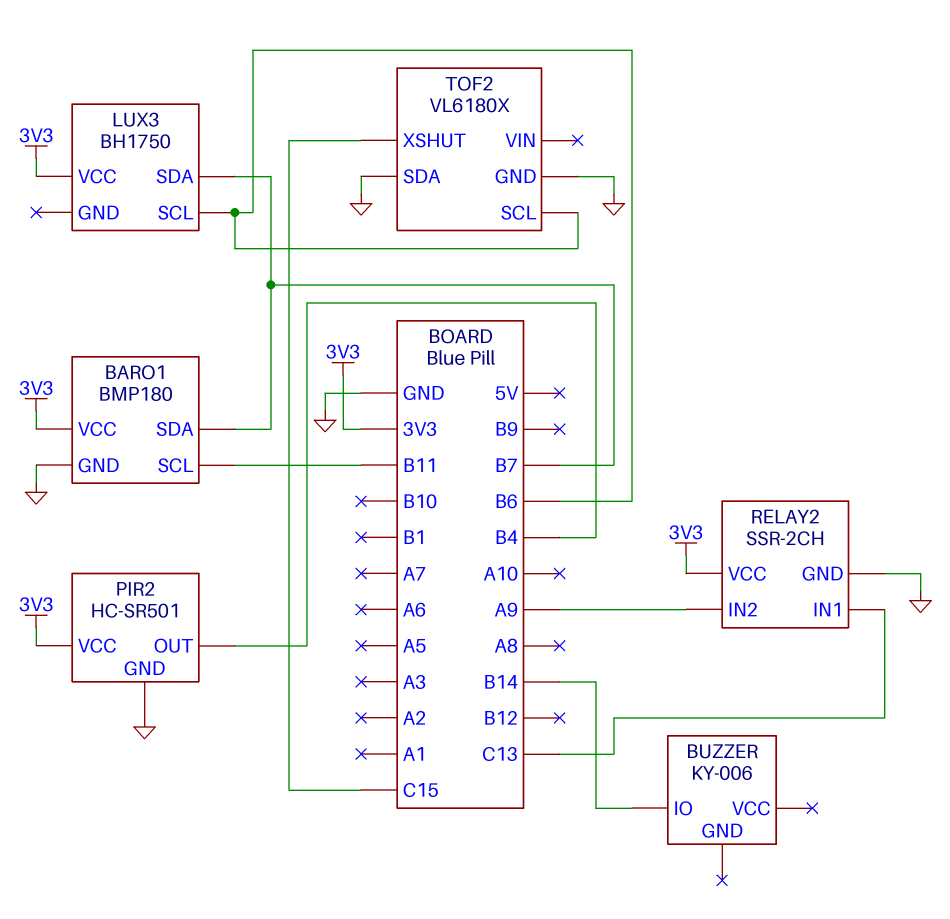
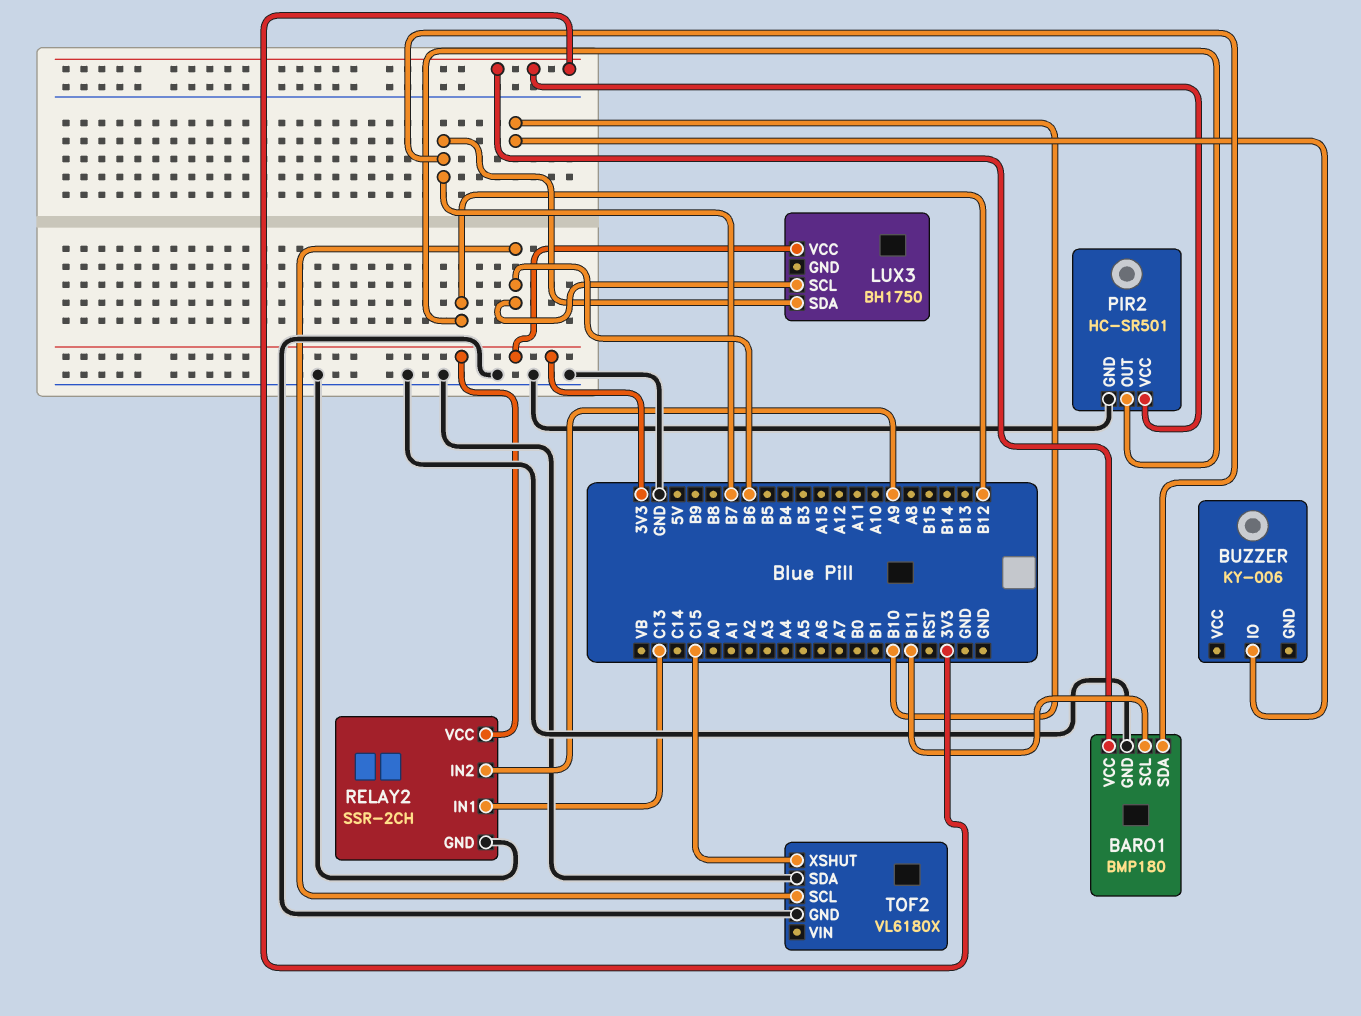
BUZZER pin IO: B14 -> B10
PIR2 pin OUT: B4 -> B12

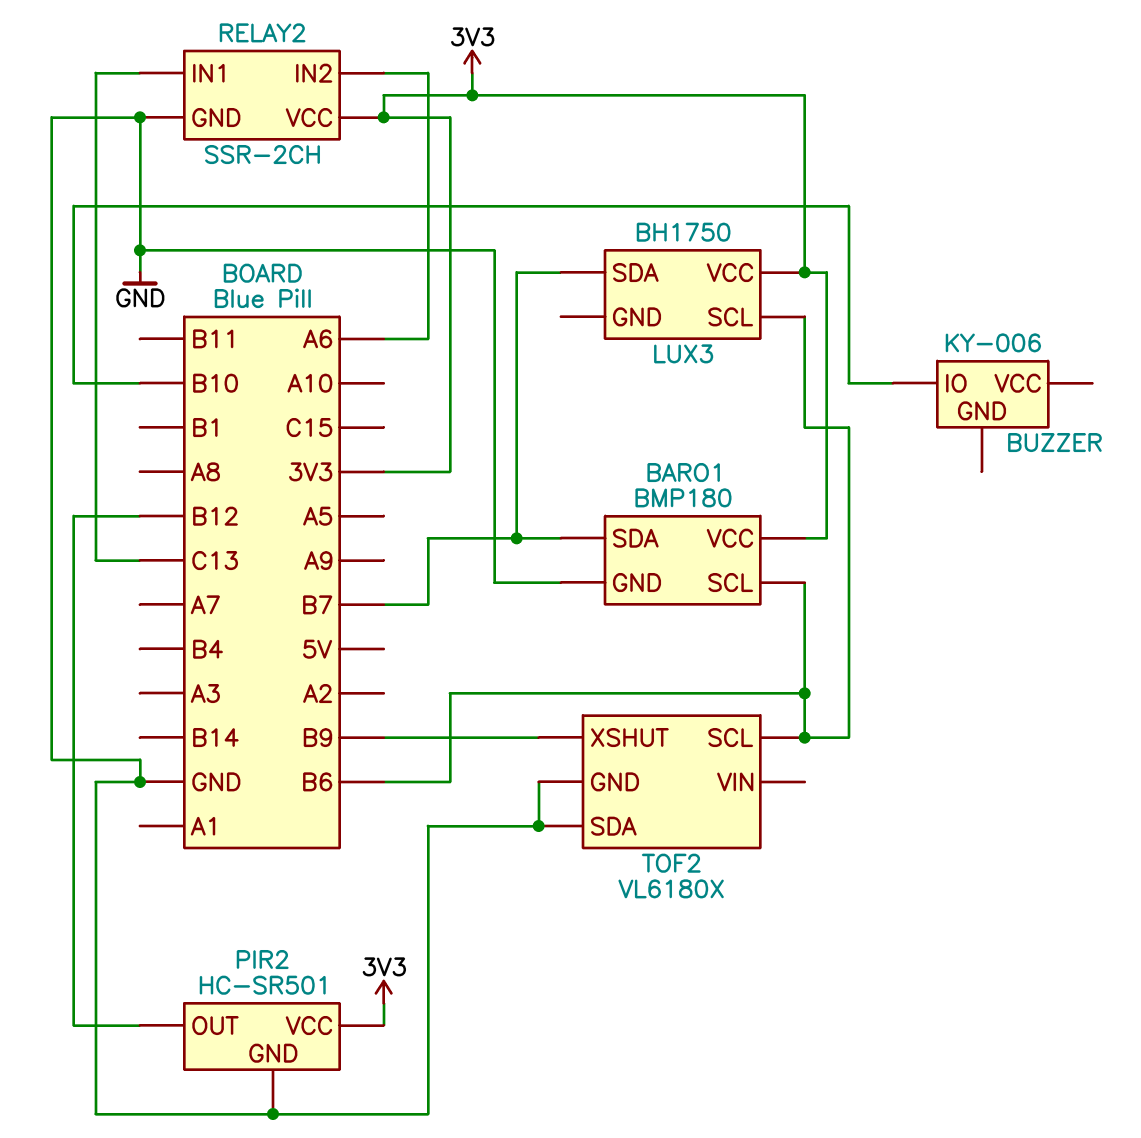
BARO1 pin SCL: B11 -> B6
RELAY2 pin IN2: A9 -> A6
TOF2 pin XSHUT: C15 -> B9

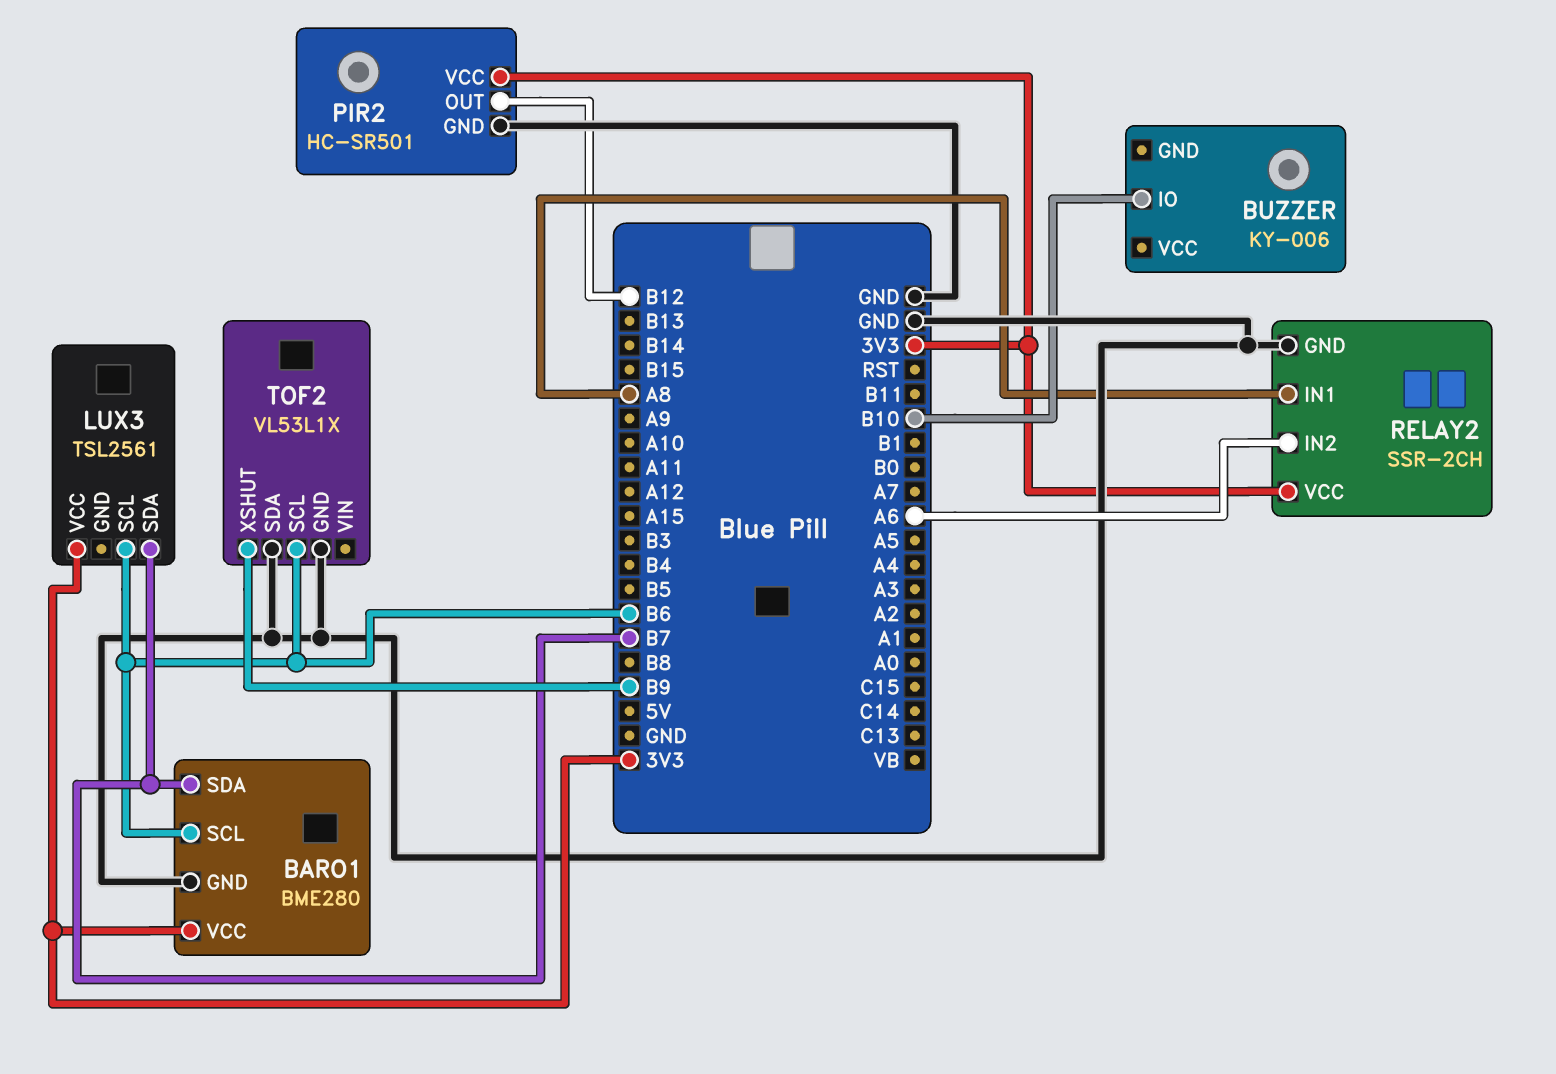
BARO1: BMP180 -> BME280
LUX3: BH1750 -> TSL2561
RELAY2 pin IN1: C13 -> A8
TOF2: VL6180X -> VL53L1X

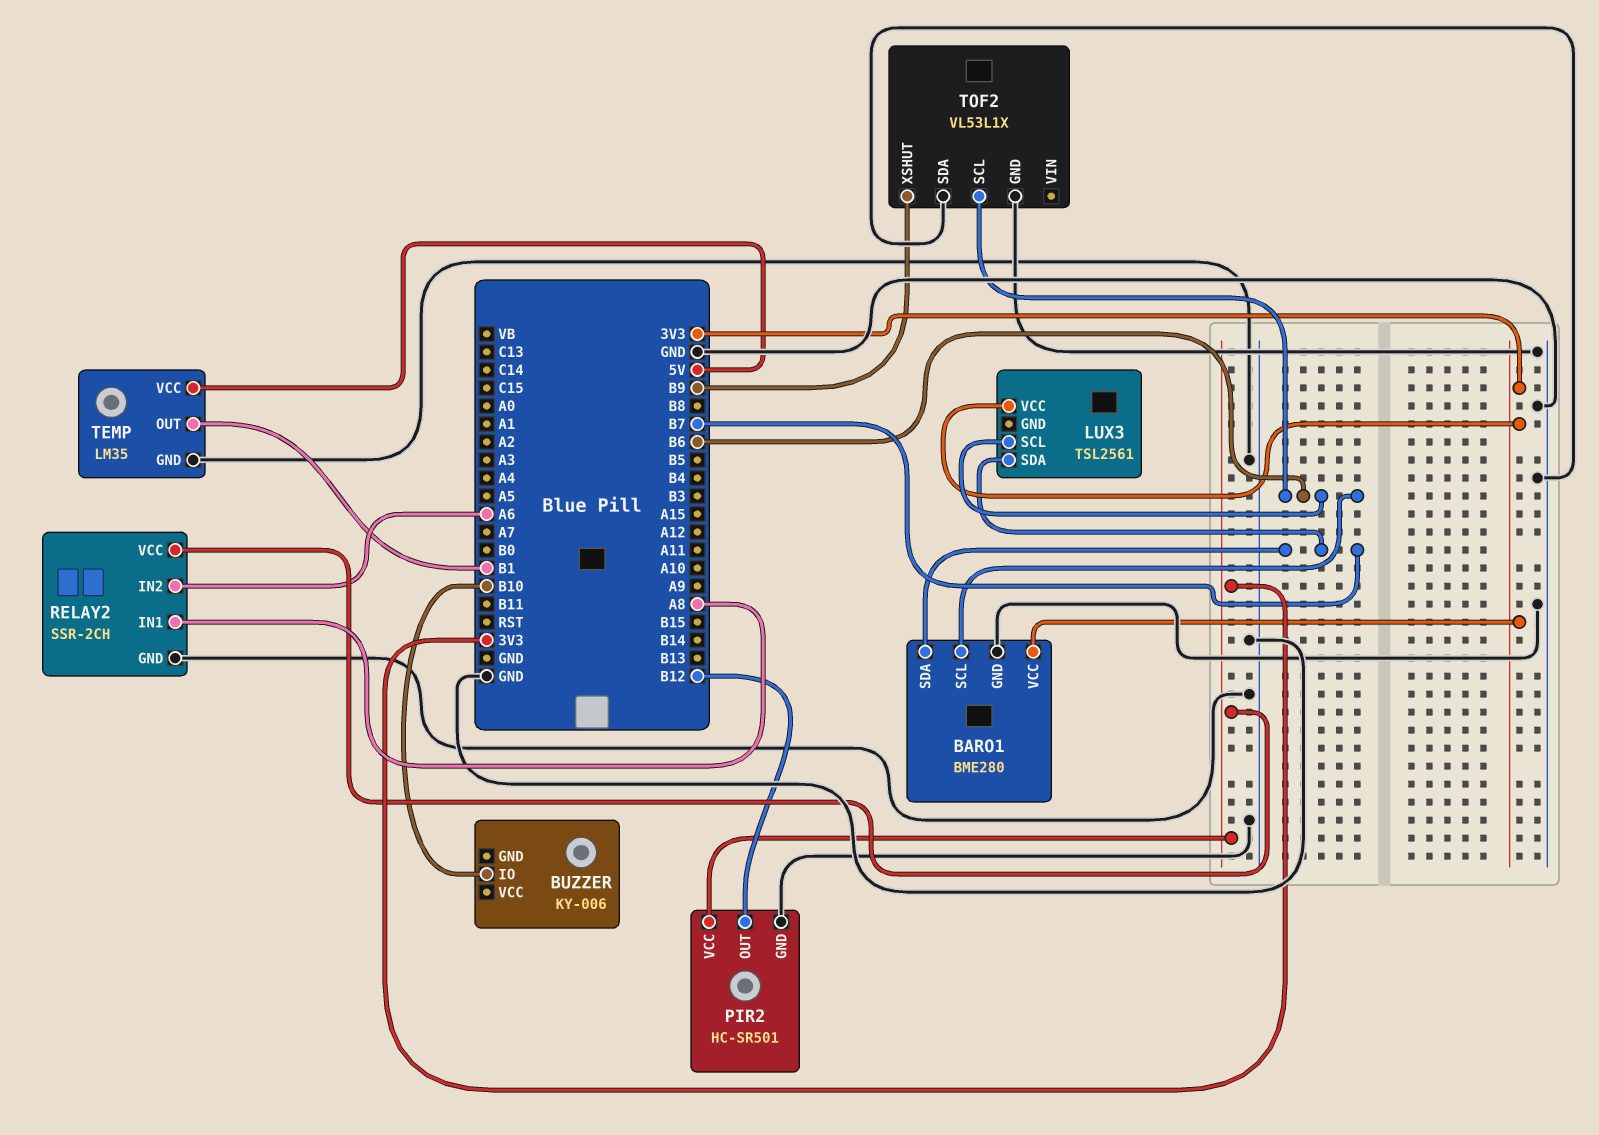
TEMP: none -> LM35
TEMP pin GND: none -> GND
TEMP pin OUT: none -> B1
TEMP pin VCC: none -> 5V

